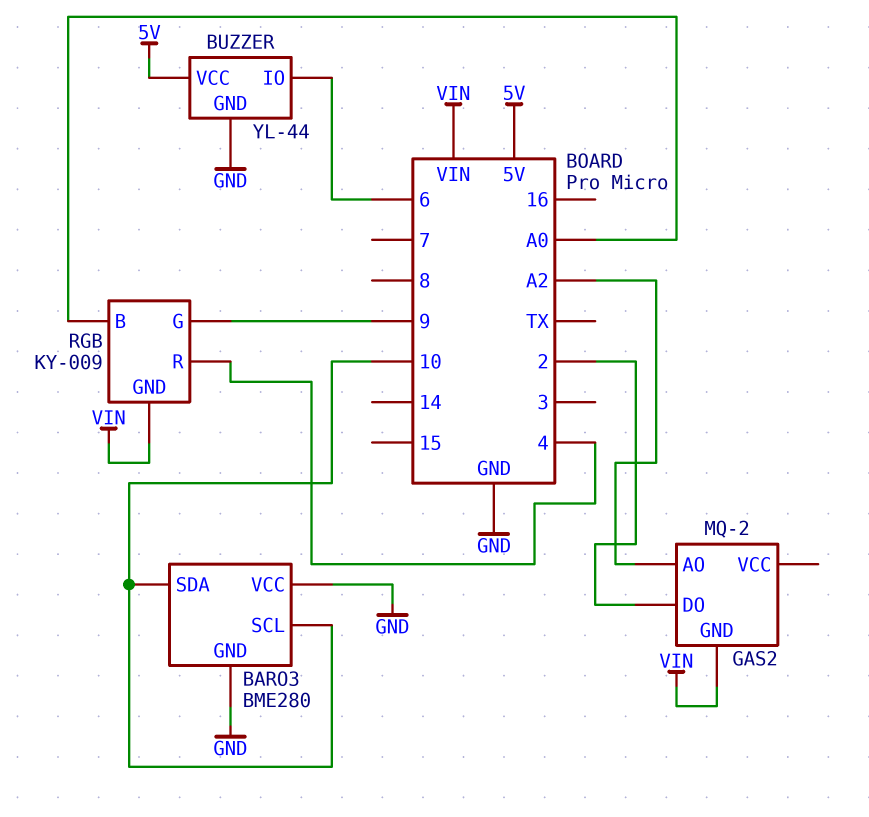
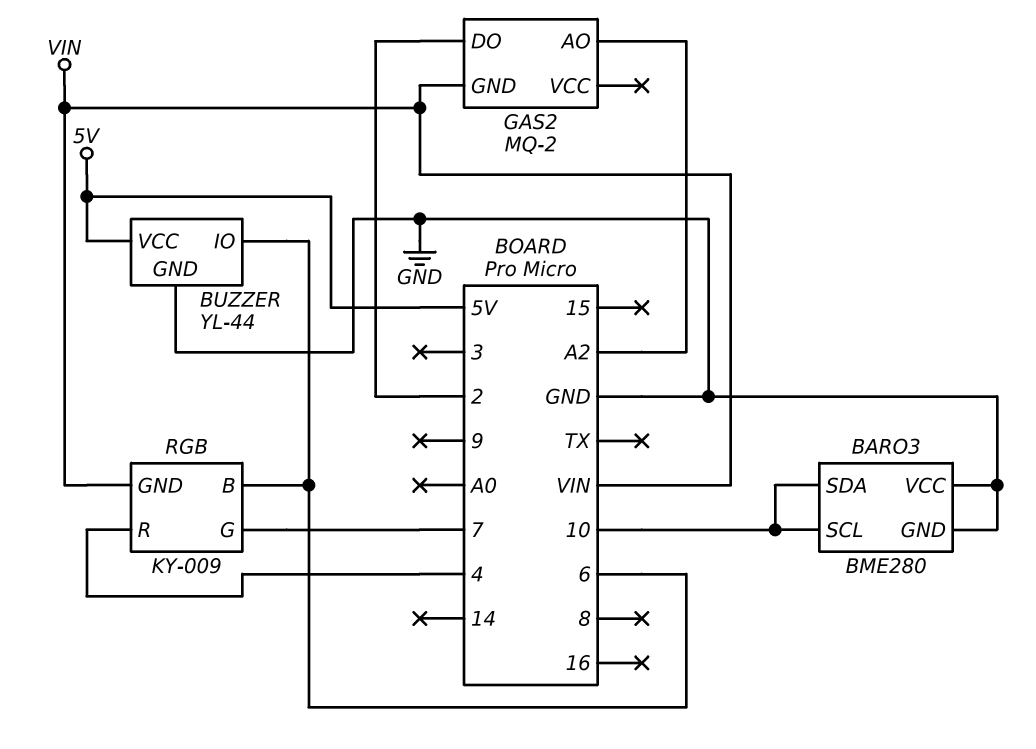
RGB pin B: A0 -> 6
RGB pin G: 9 -> 7

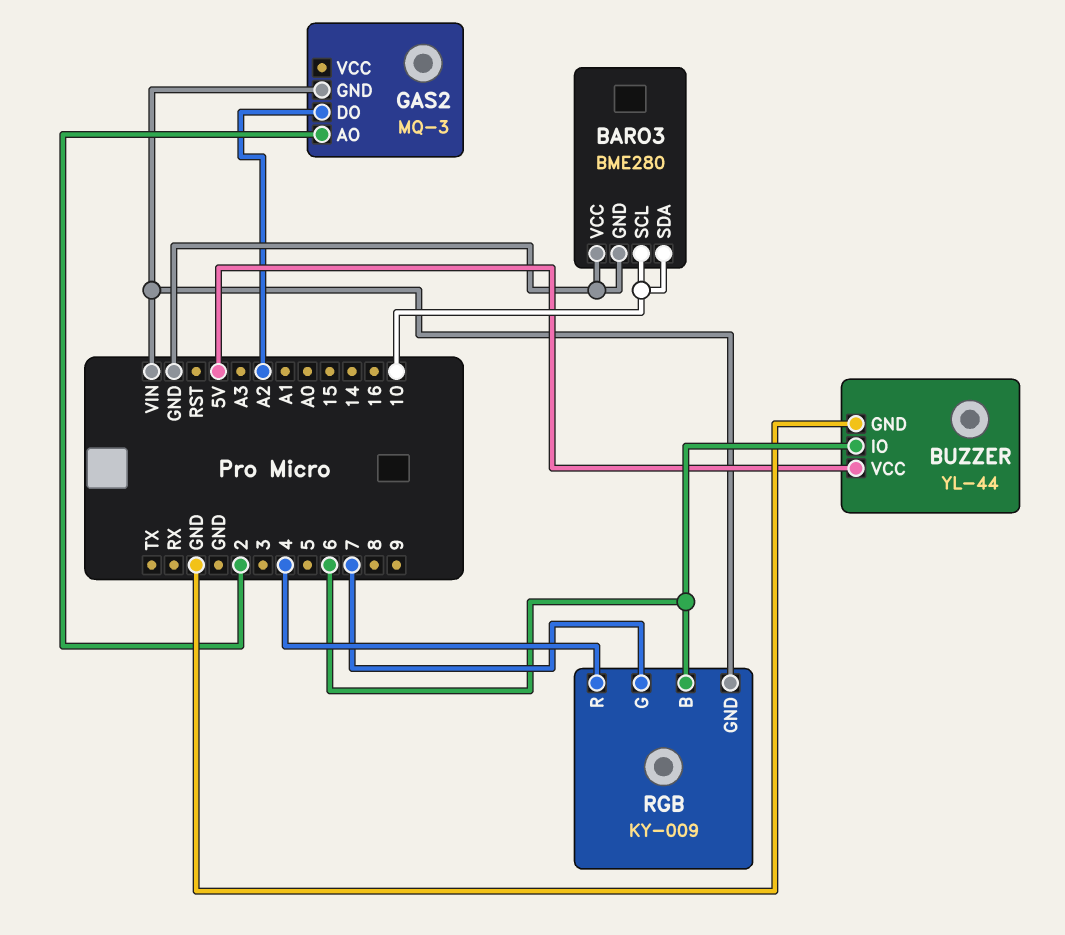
GAS2: MQ-2 -> MQ-3
GAS2 pin AO: A2 -> 2
GAS2 pin DO: 2 -> A2

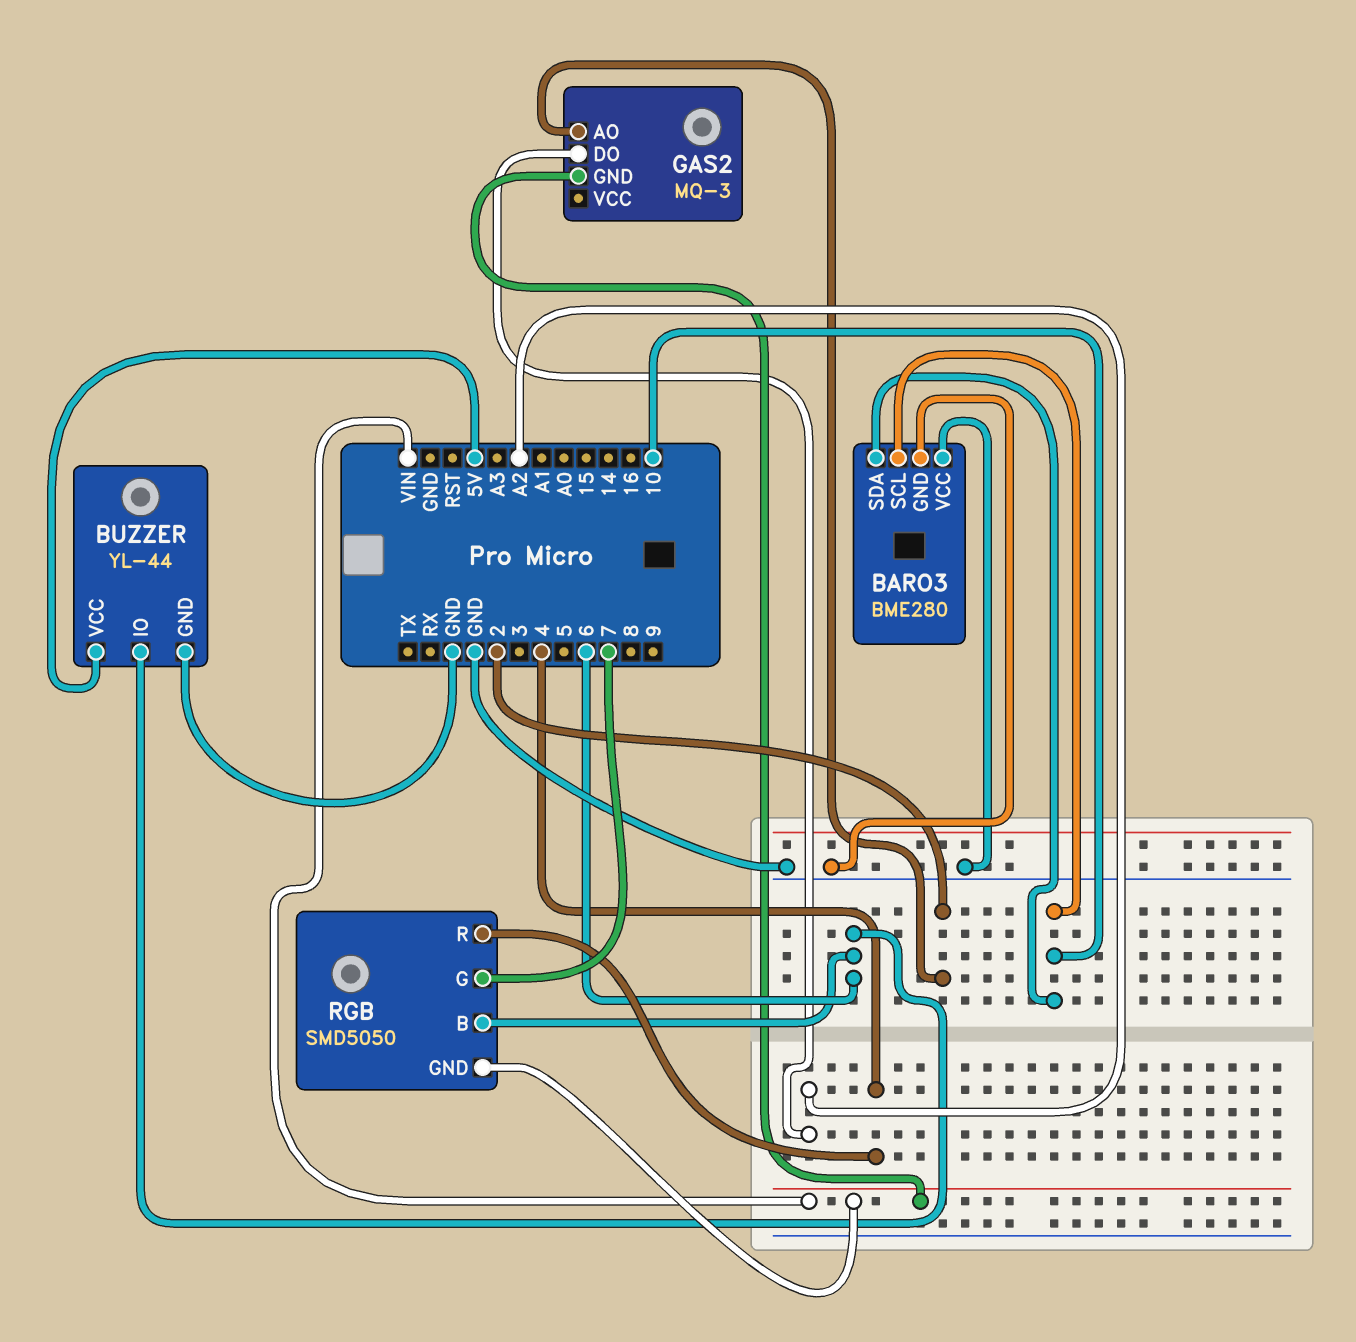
RGB: KY-009 -> SMD5050

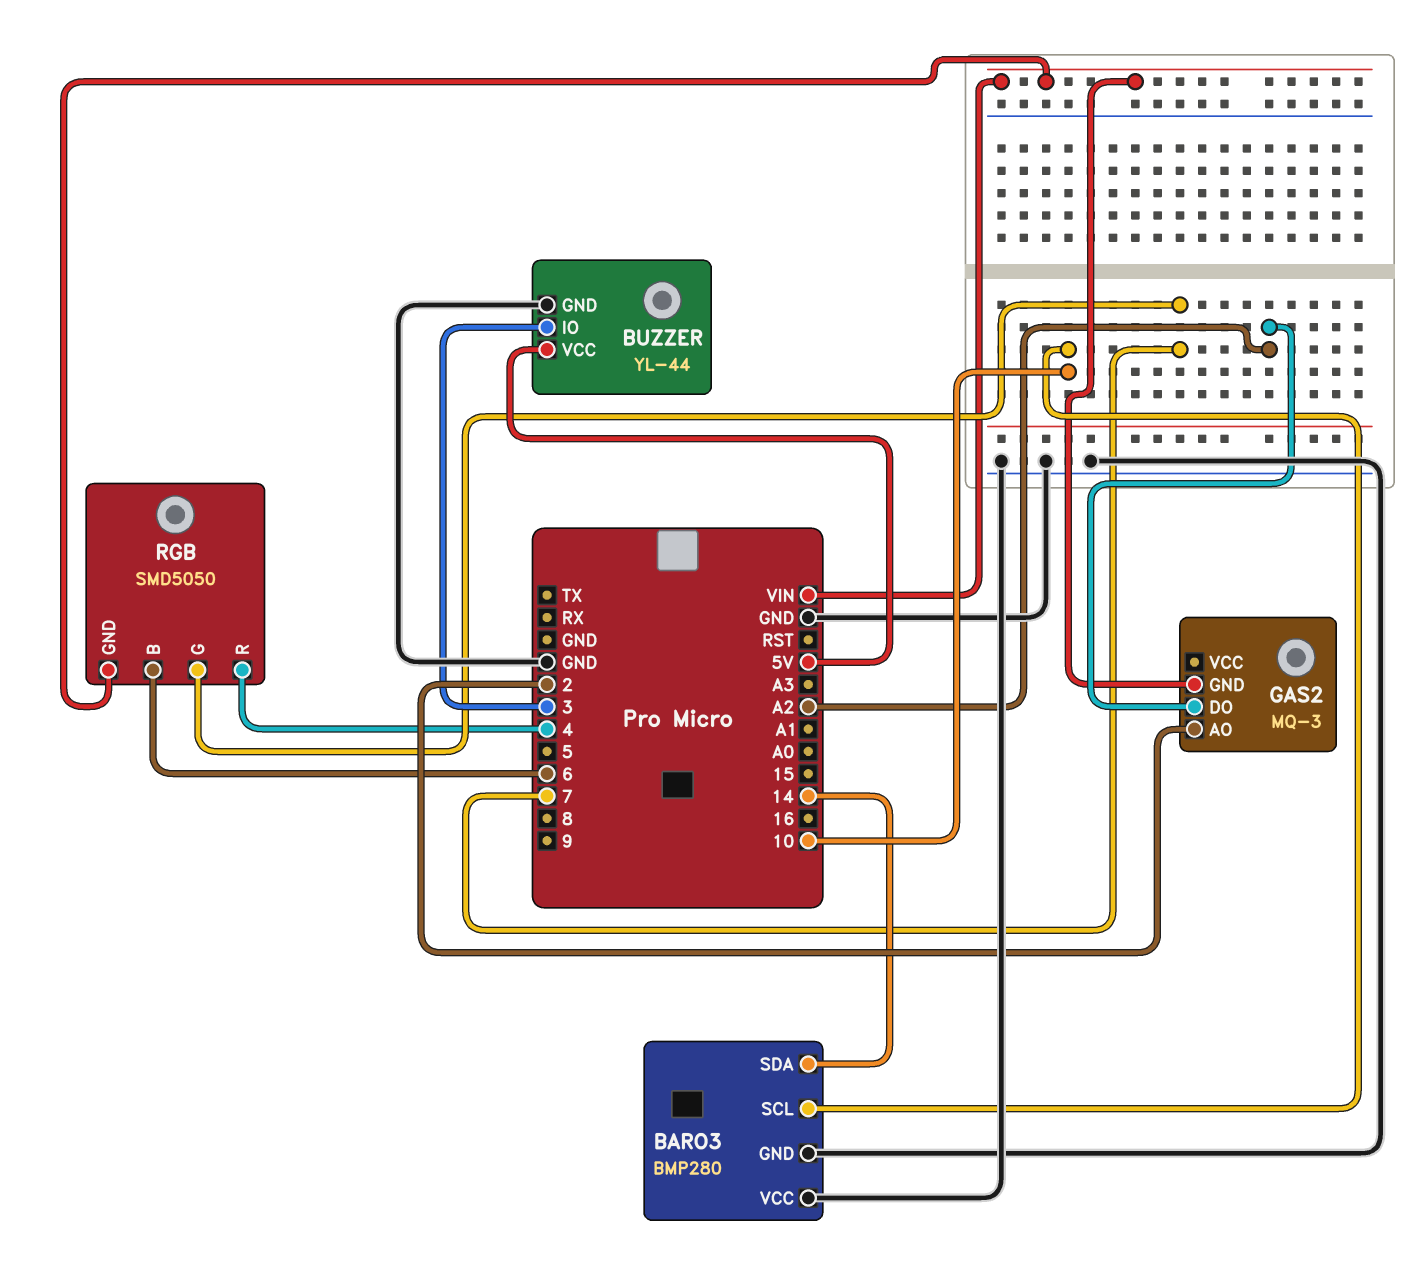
BARO3: BME280 -> BMP280
BARO3 pin SDA: 10 -> 14
BUZZER pin IO: 6 -> 3

